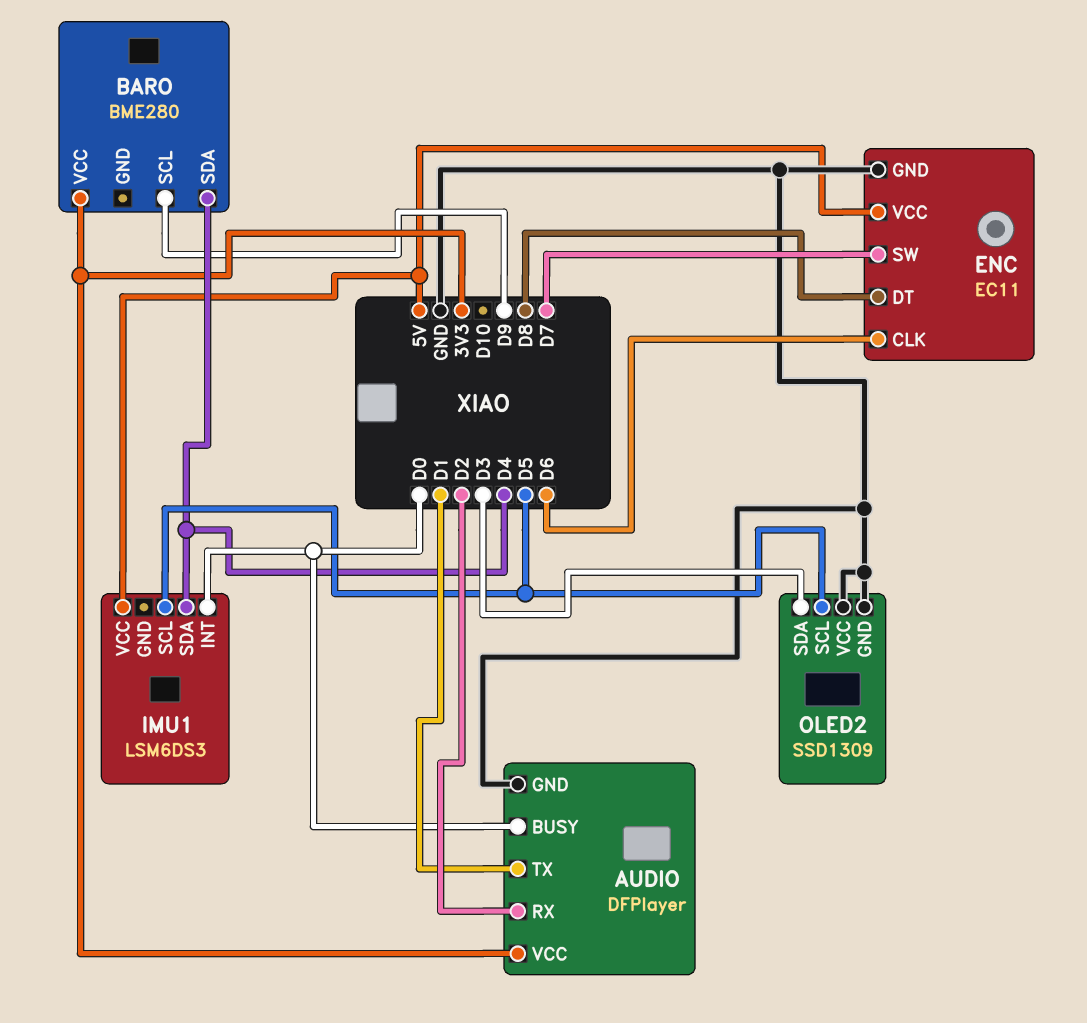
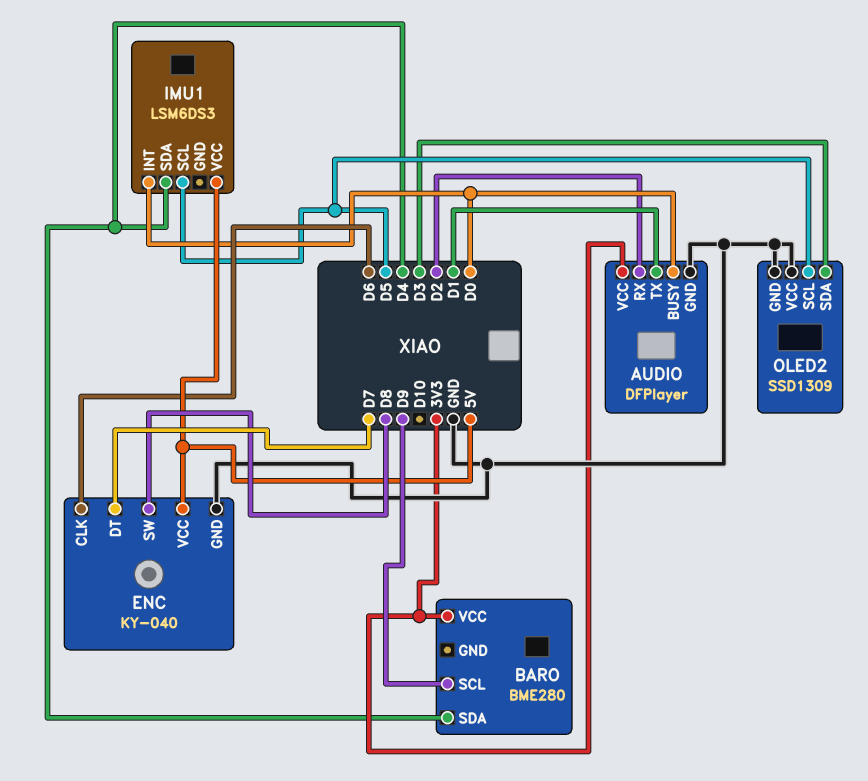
ENC: EC11 -> KY-040
ENC pin DT: D8 -> D7
ENC pin SW: D7 -> D8

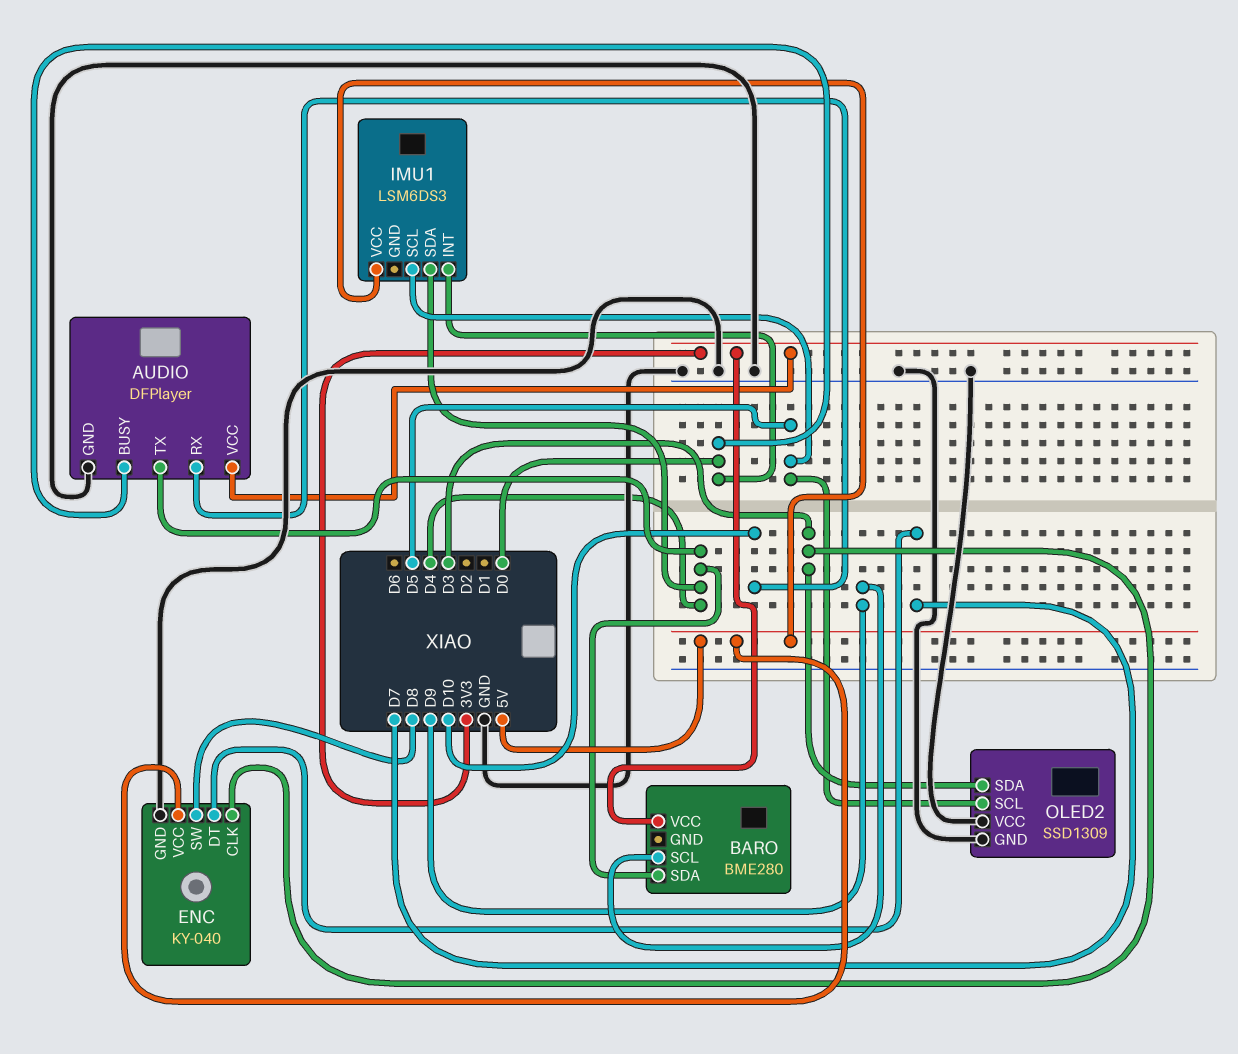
AUDIO pin RX: D2 -> D10
AUDIO pin TX: D1 -> D4
ENC pin CLK: D6 -> D3

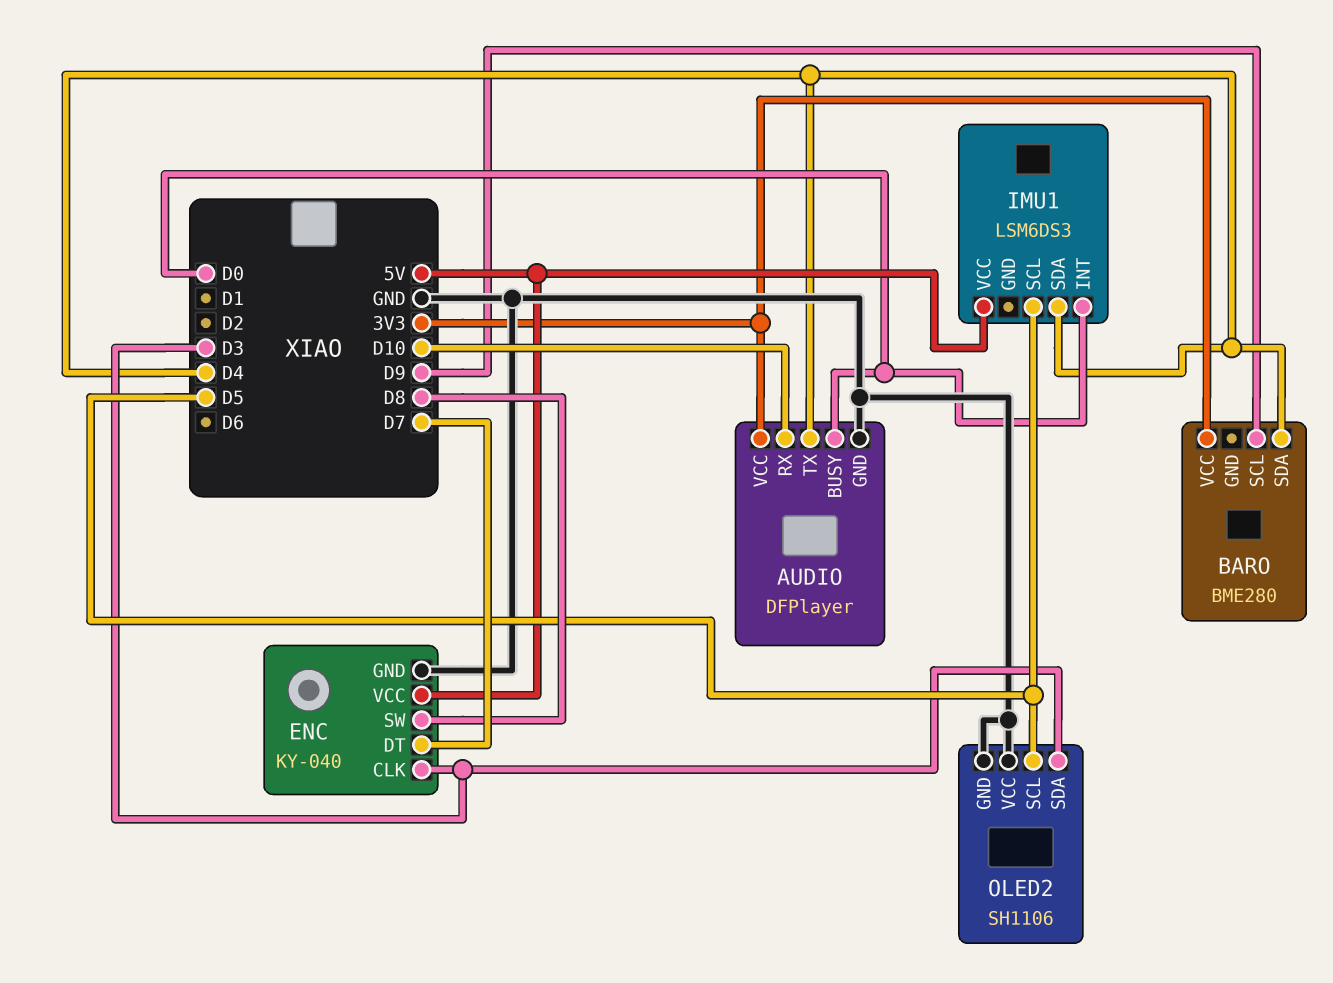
OLED2: SSD1309 -> SH1106

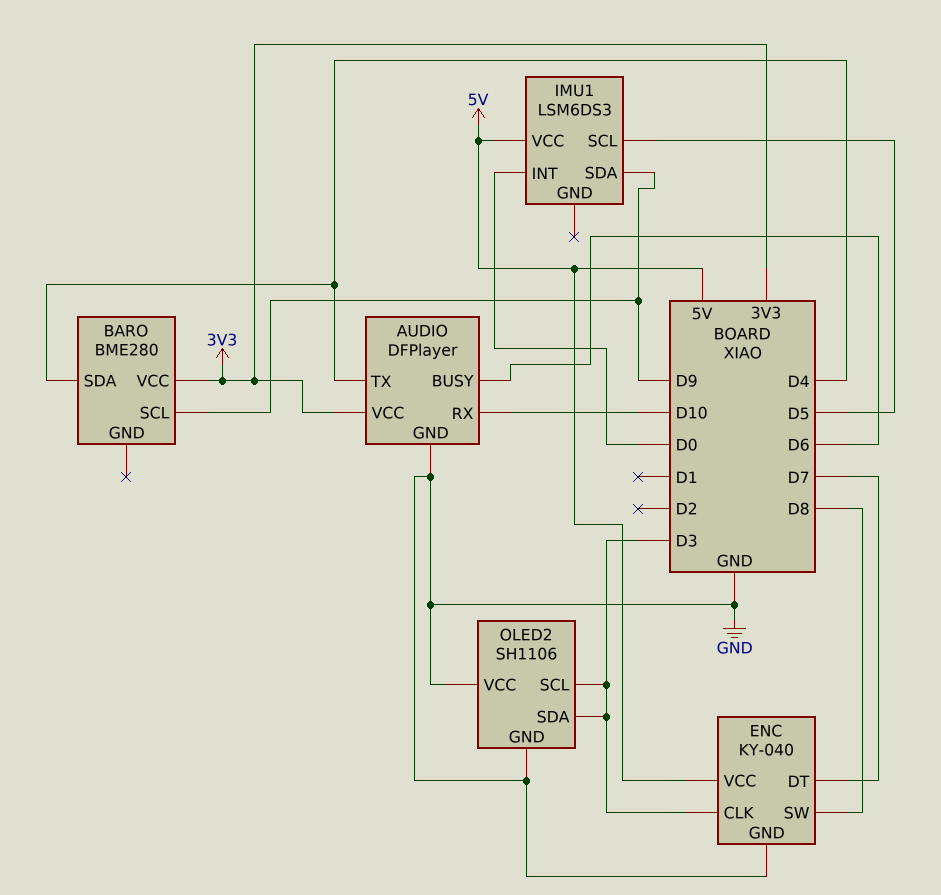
AUDIO pin BUSY: D0 -> D6
IMU1 pin SDA: D4 -> D9
OLED2 pin SCL: D5 -> D3

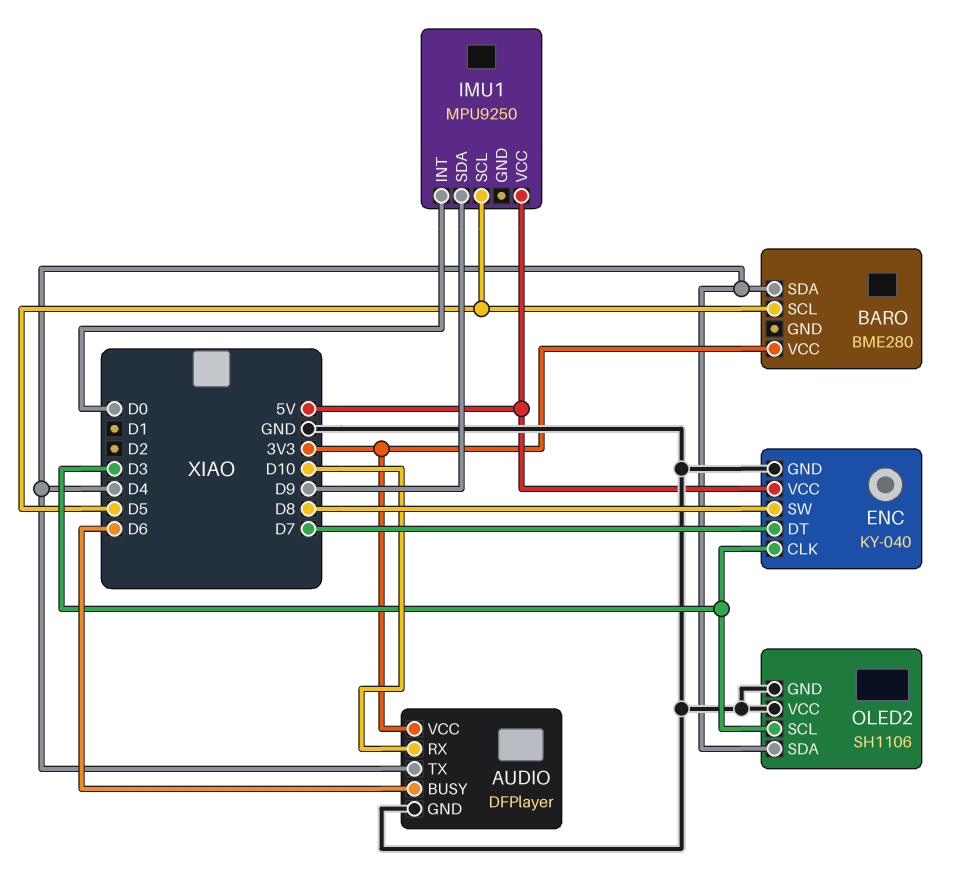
BARO pin SCL: D9 -> D5
IMU1: LSM6DS3 -> MPU9250
OLED2 pin SDA: D3 -> D4

